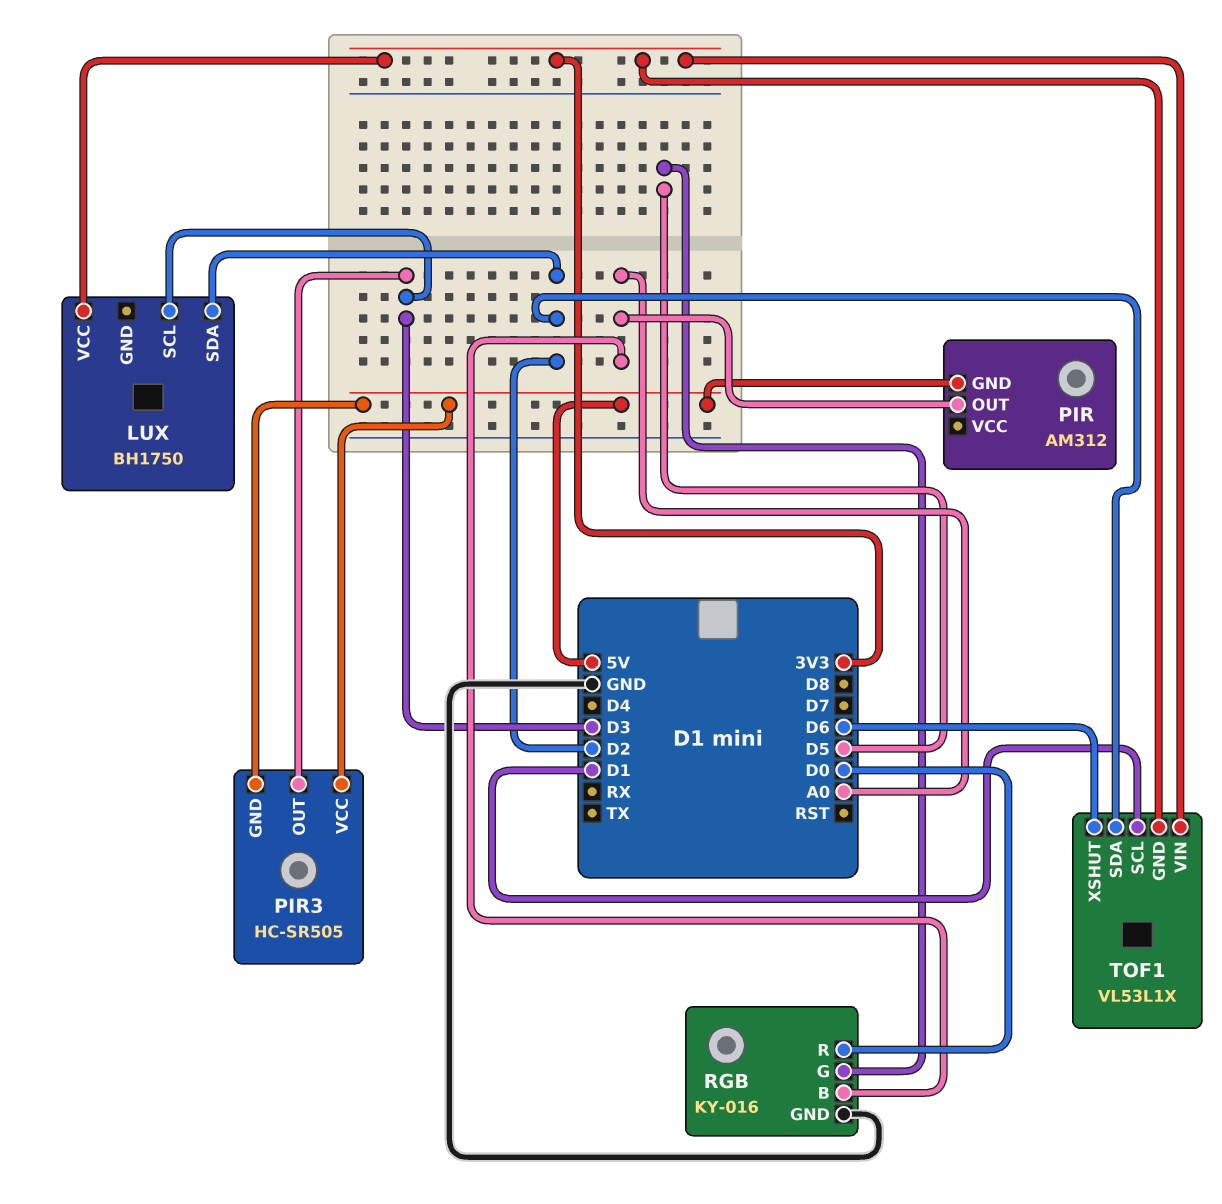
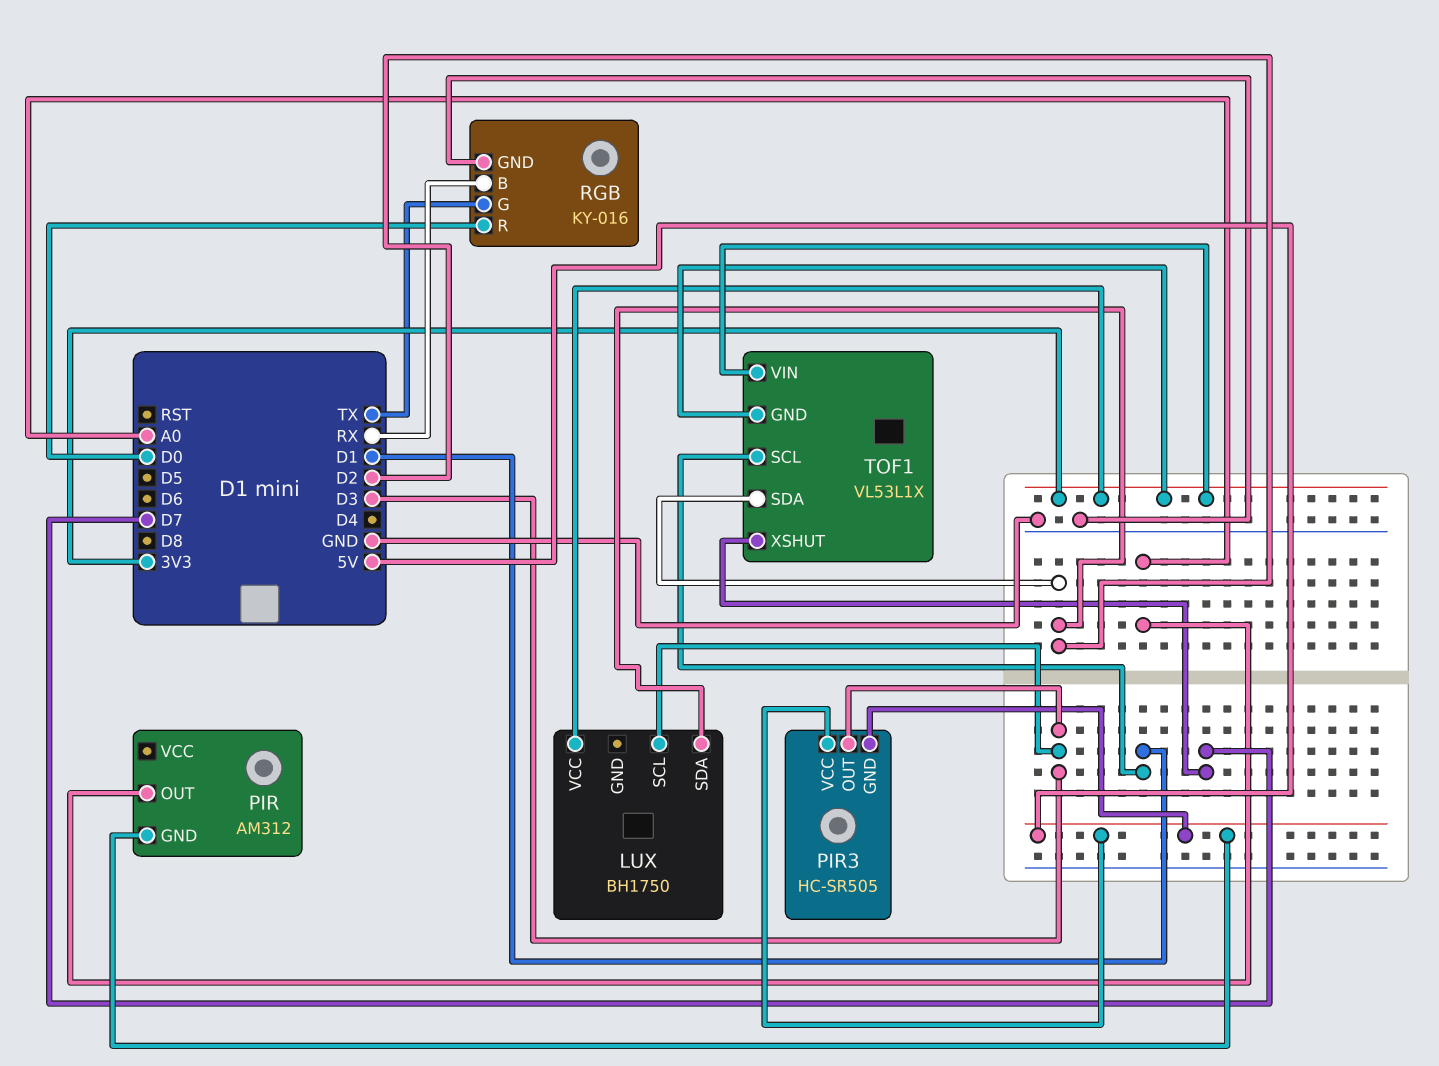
RGB pin B: A0 -> RX
RGB pin G: D5 -> TX
TOF1 pin XSHUT: D6 -> D7

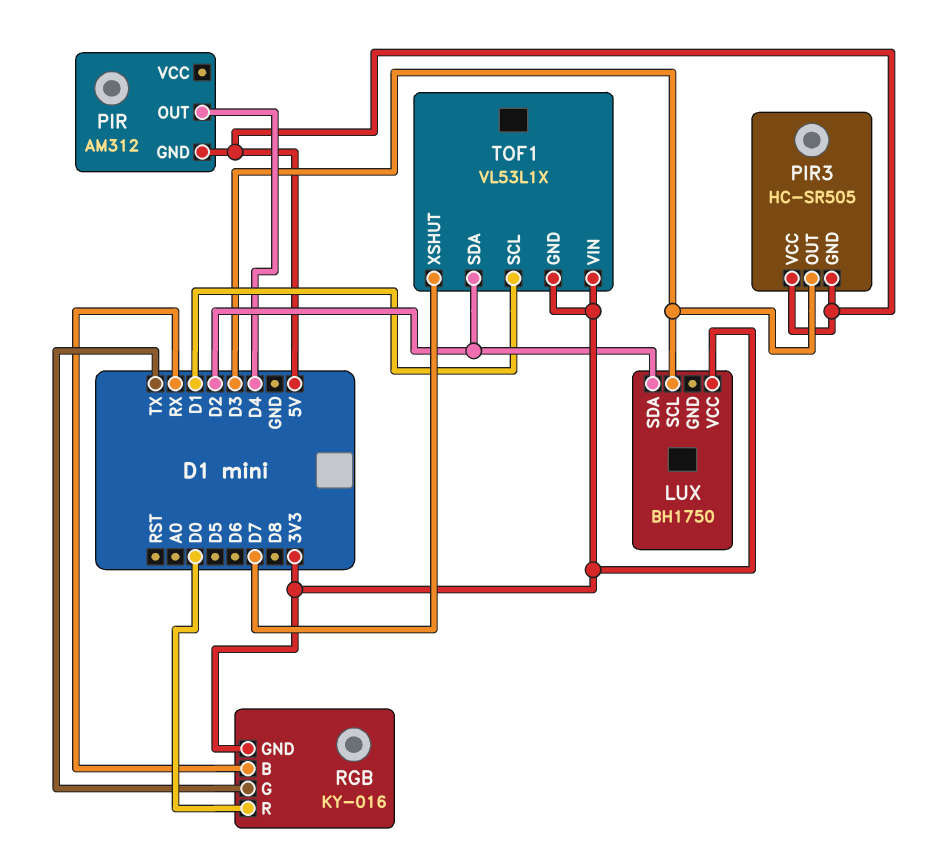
PIR pin OUT: A0 -> D4
RGB pin GND: GND -> 3V3

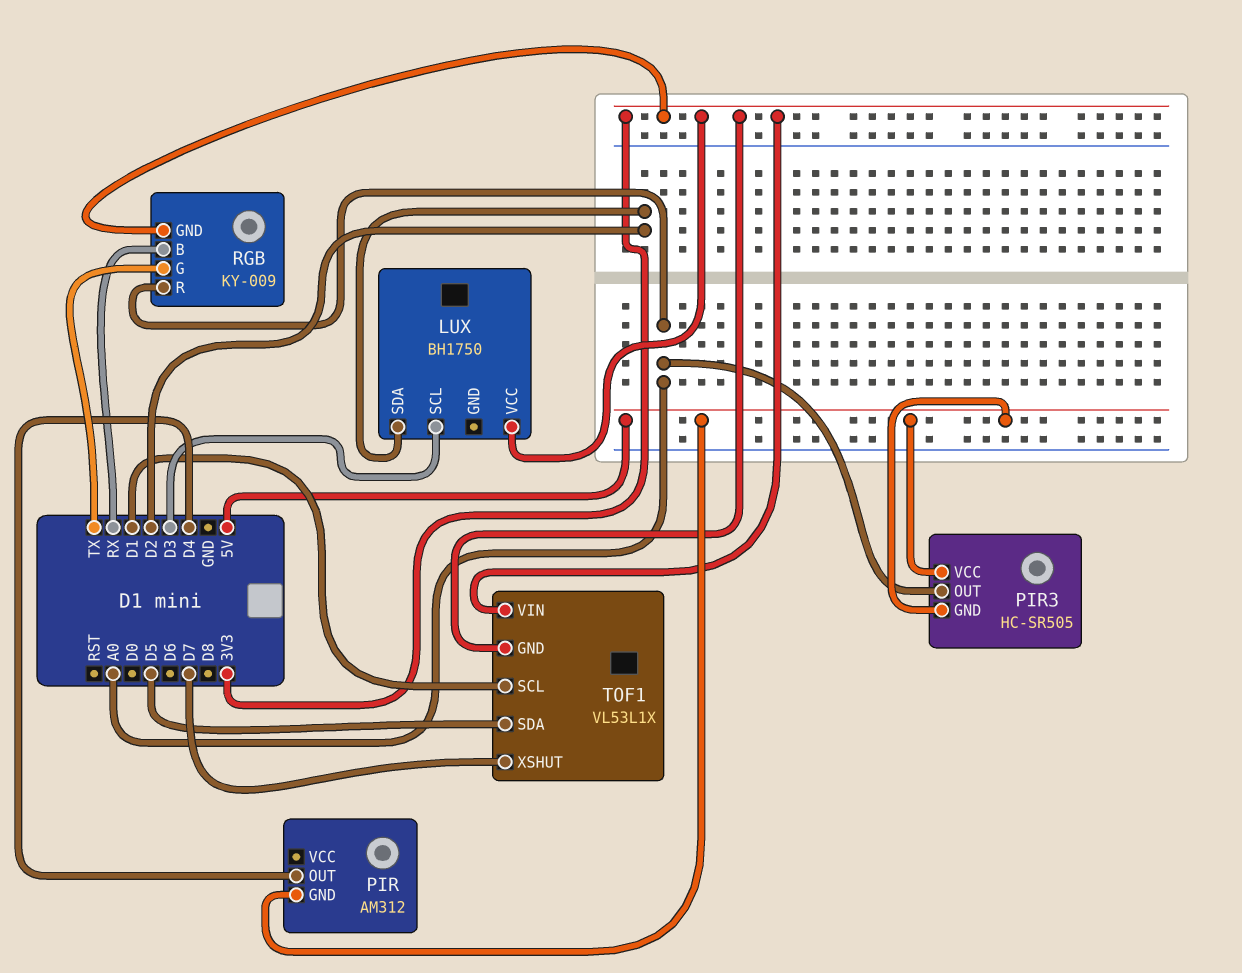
PIR3 pin OUT: D3 -> A0
RGB: KY-016 -> KY-009
RGB pin R: D0 -> A0
TOF1 pin SDA: D2 -> D5

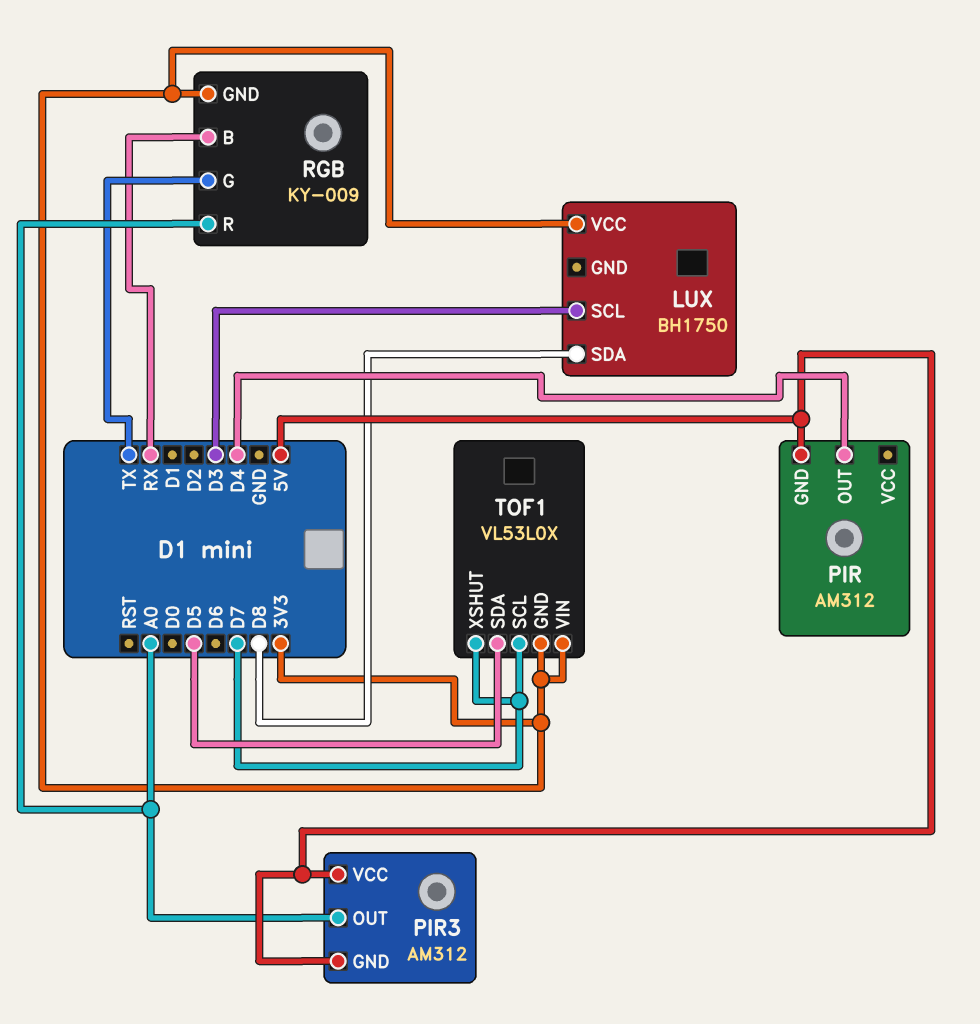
LUX pin SDA: D2 -> D8
PIR3: HC-SR505 -> AM312
TOF1: VL53L1X -> VL53L0X
TOF1 pin SCL: D1 -> D7

